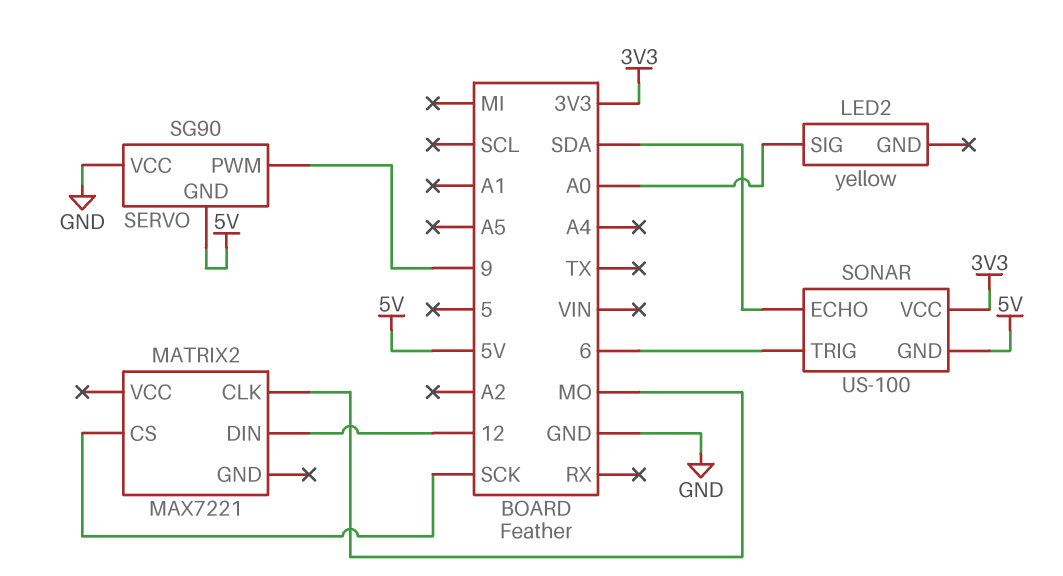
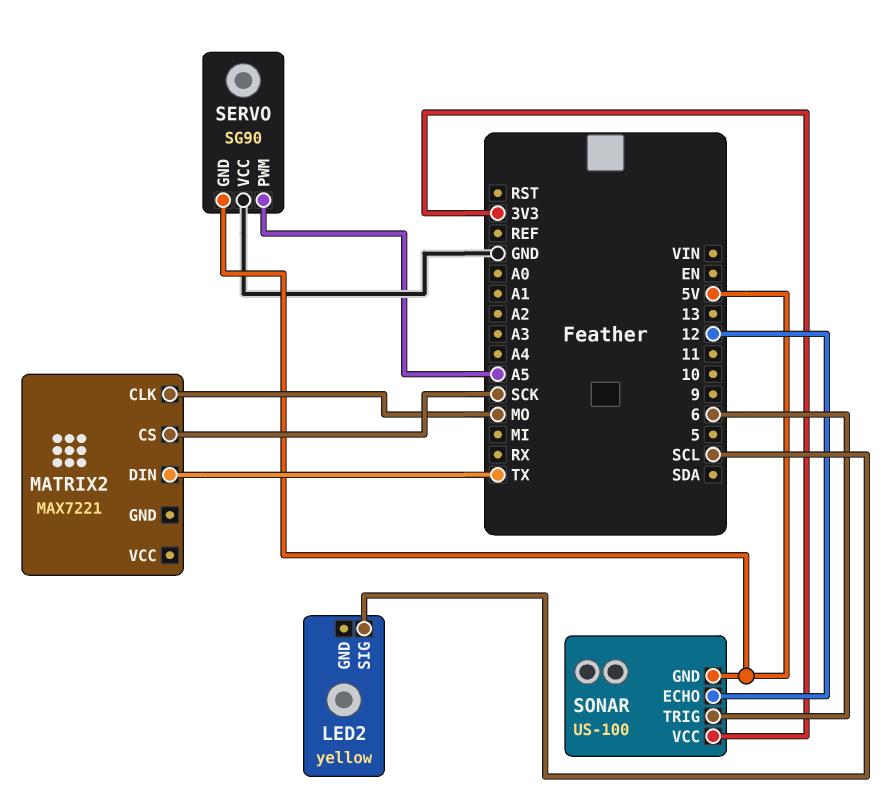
LED2 pin SIG: A0 -> SCL
MATRIX2 pin DIN: 12 -> TX
SERVO pin PWM: 9 -> A5
SONAR pin ECHO: SDA -> 12

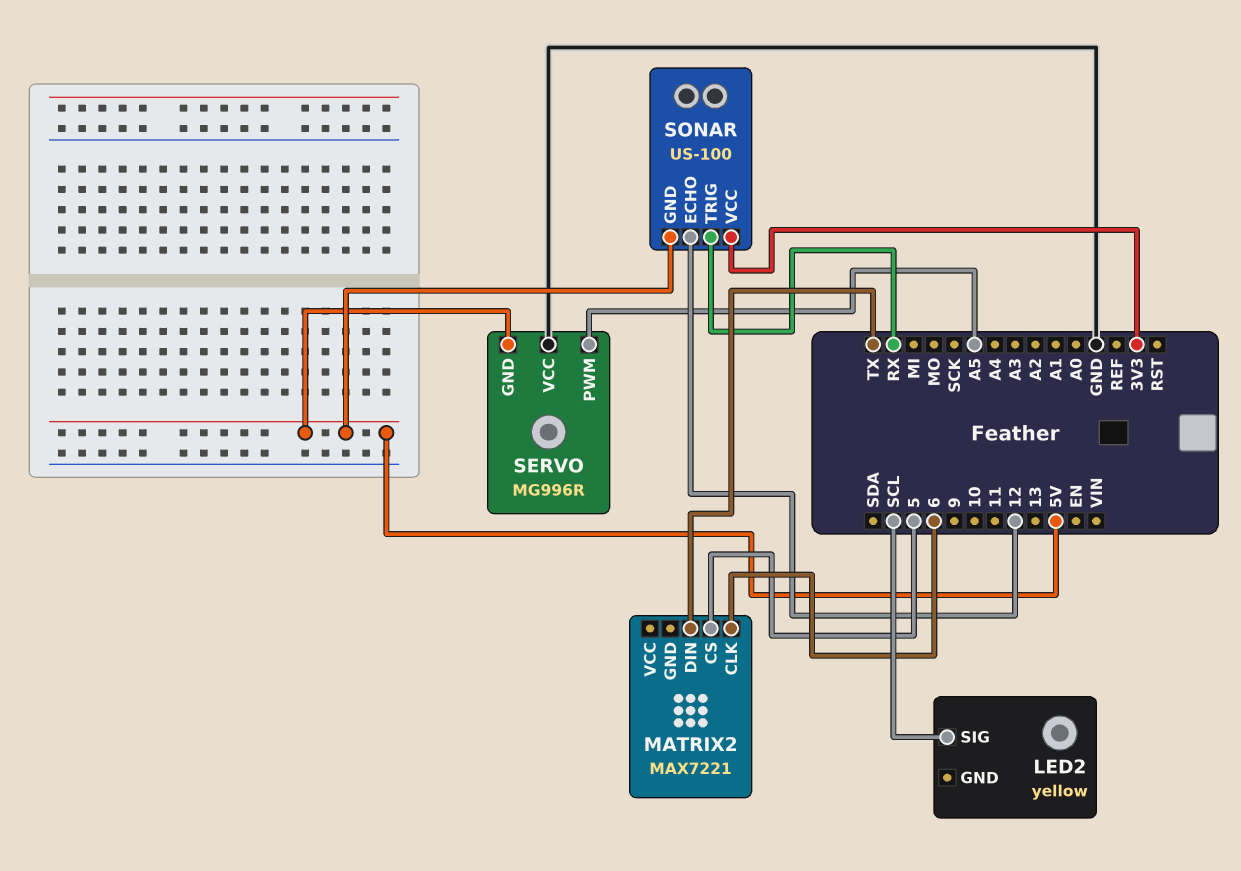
MATRIX2 pin CLK: MO -> 6
MATRIX2 pin CS: SCK -> 5
SERVO: SG90 -> MG996R
SONAR pin TRIG: 6 -> RX

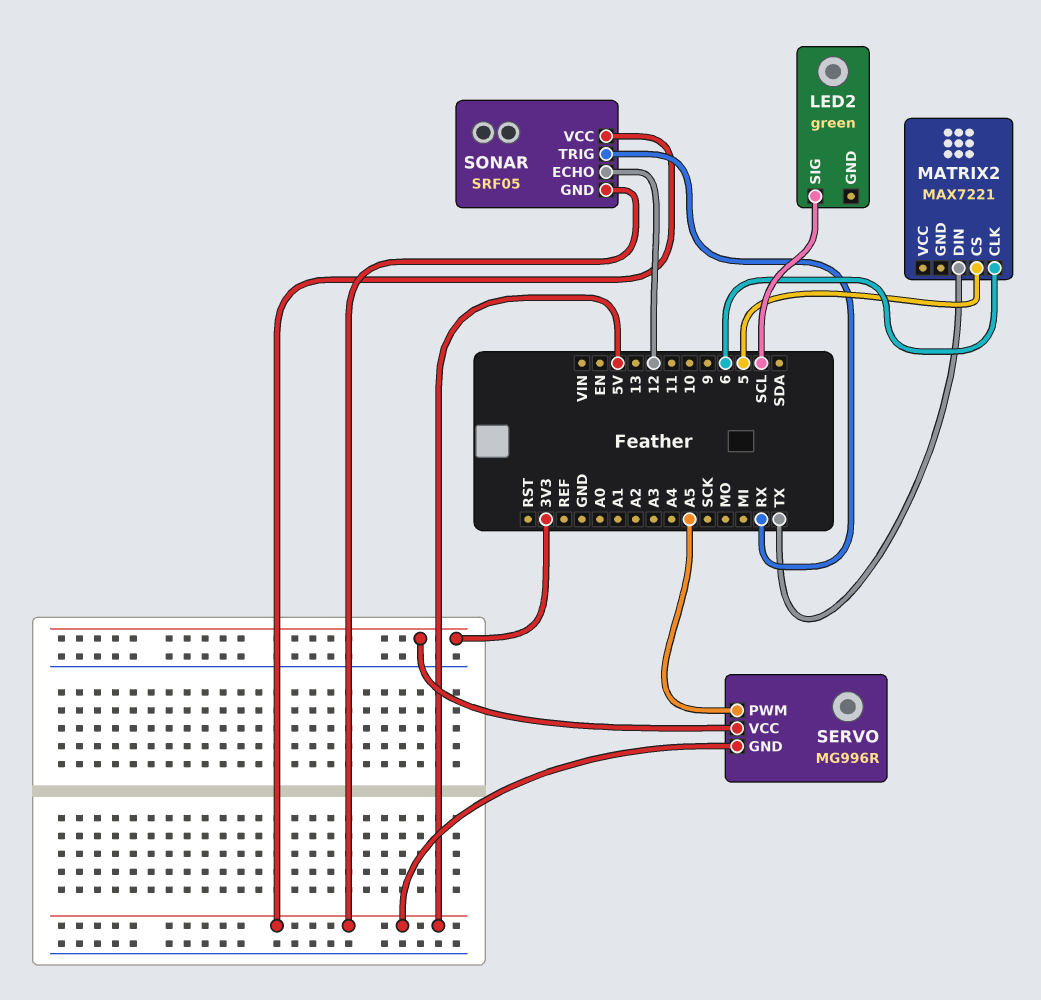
LED2: yellow -> green
SERVO pin VCC: GND -> 3V3
SONAR: US-100 -> SRF05
SONAR pin VCC: 3V3 -> 5V

